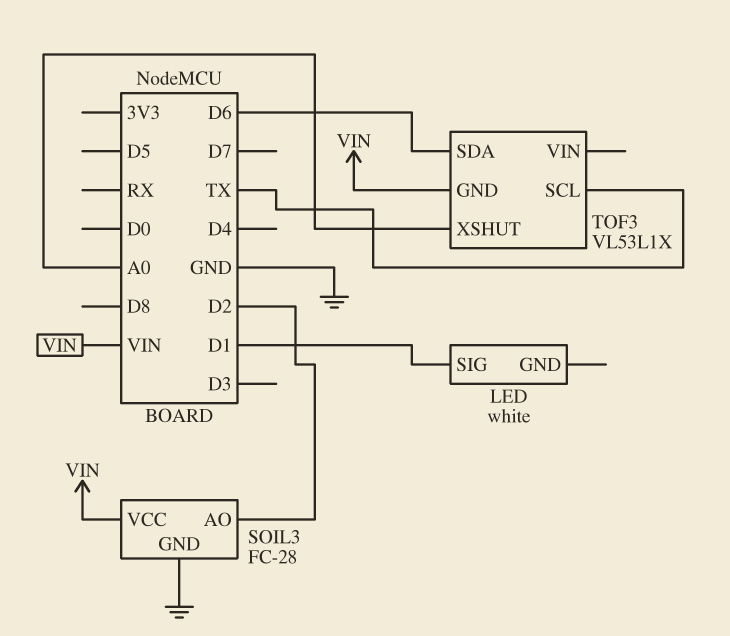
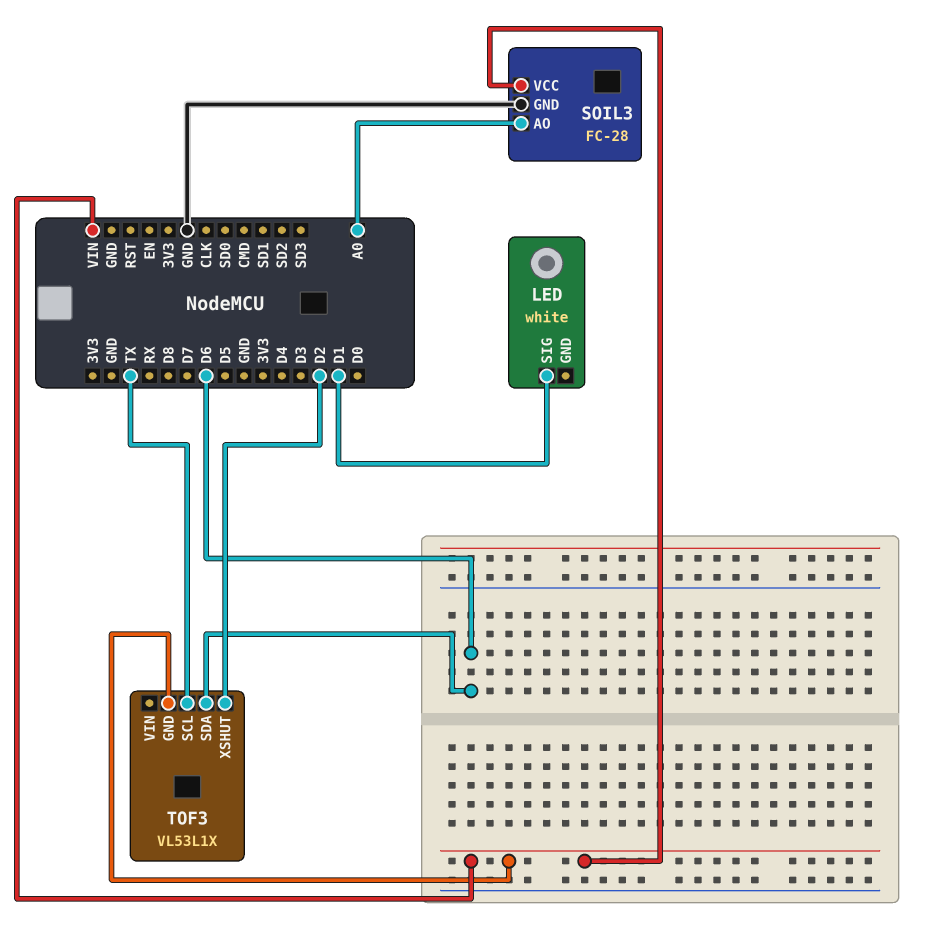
SOIL3 pin AO: D2 -> A0
TOF3 pin XSHUT: A0 -> D2

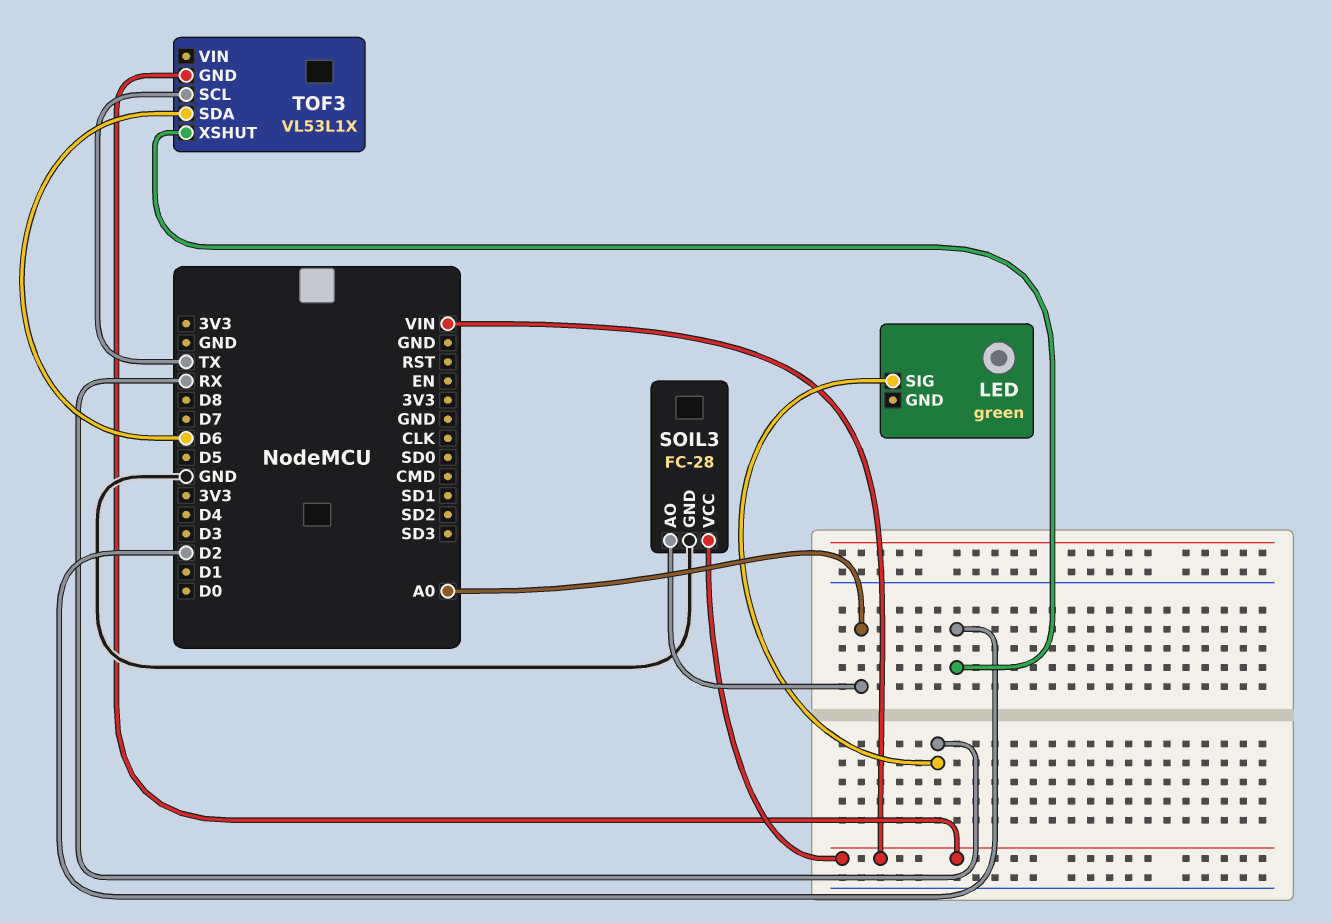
LED: white -> green
LED pin SIG: D1 -> RX

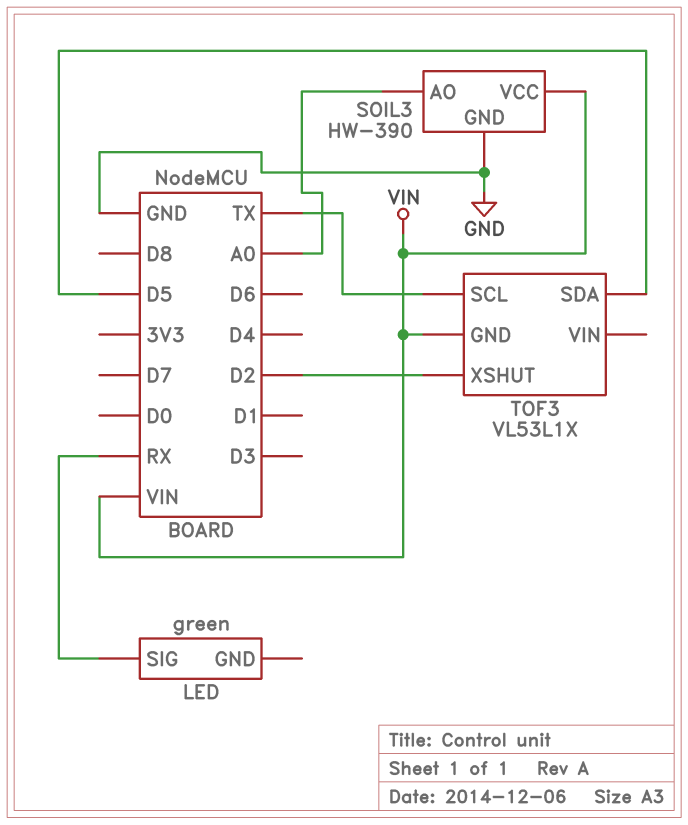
SOIL3: FC-28 -> HW-390
TOF3 pin SDA: D6 -> D5

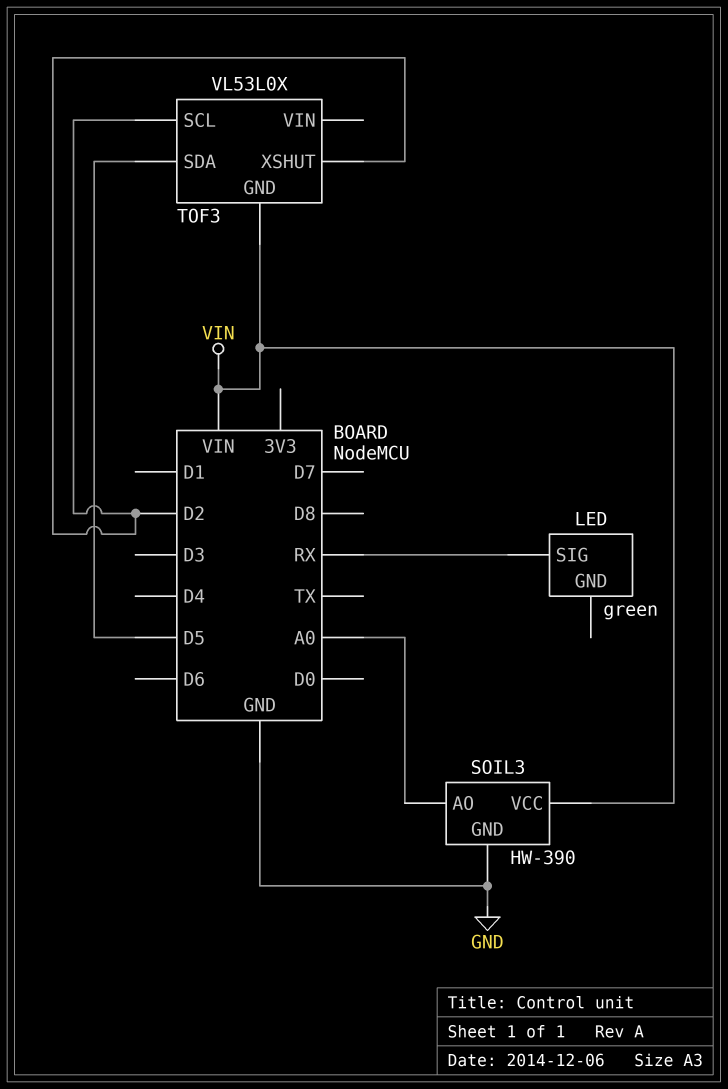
TOF3: VL53L1X -> VL53L0X
TOF3 pin SCL: TX -> D2

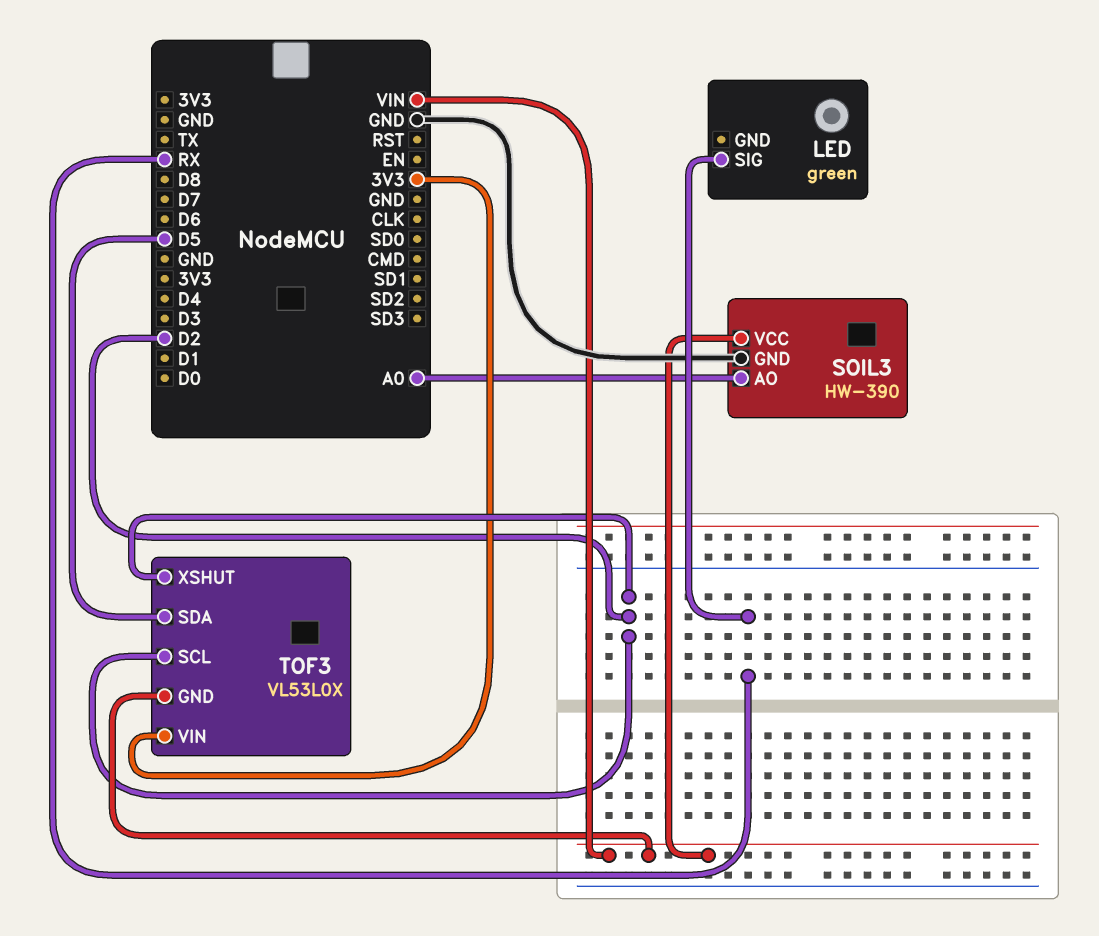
TOF3 pin VIN: none -> 3V3

